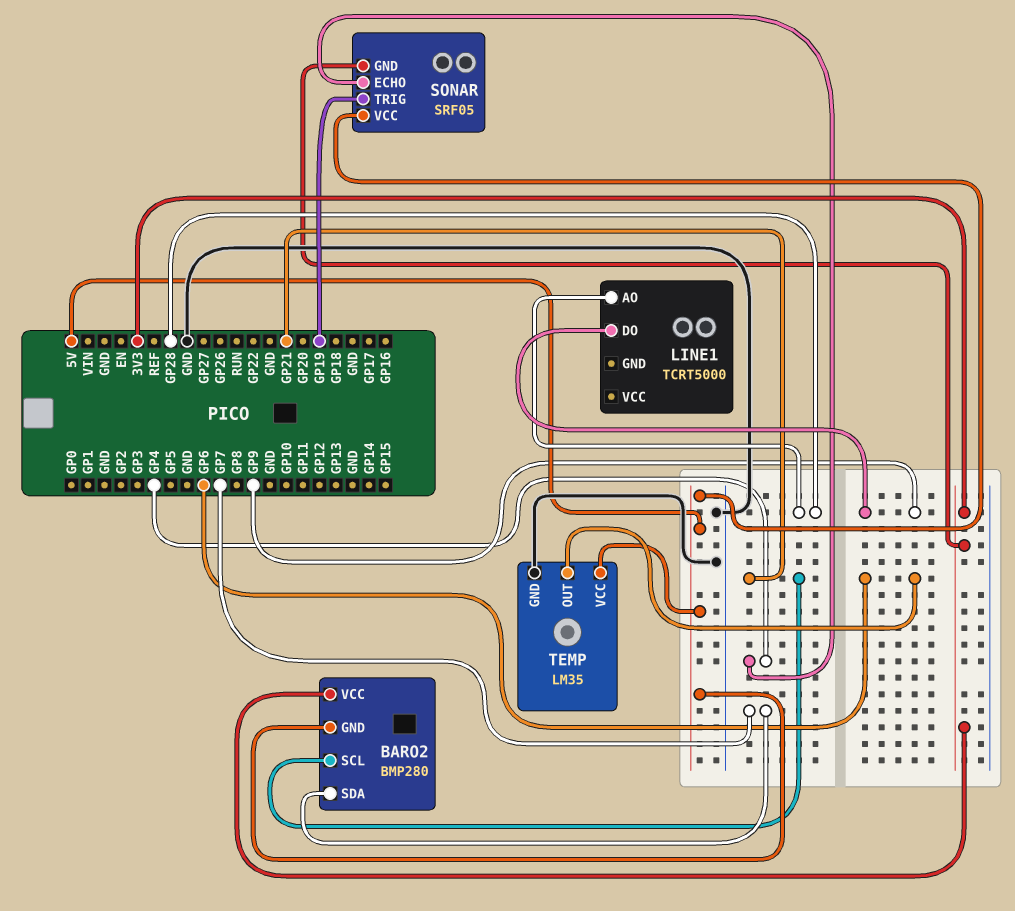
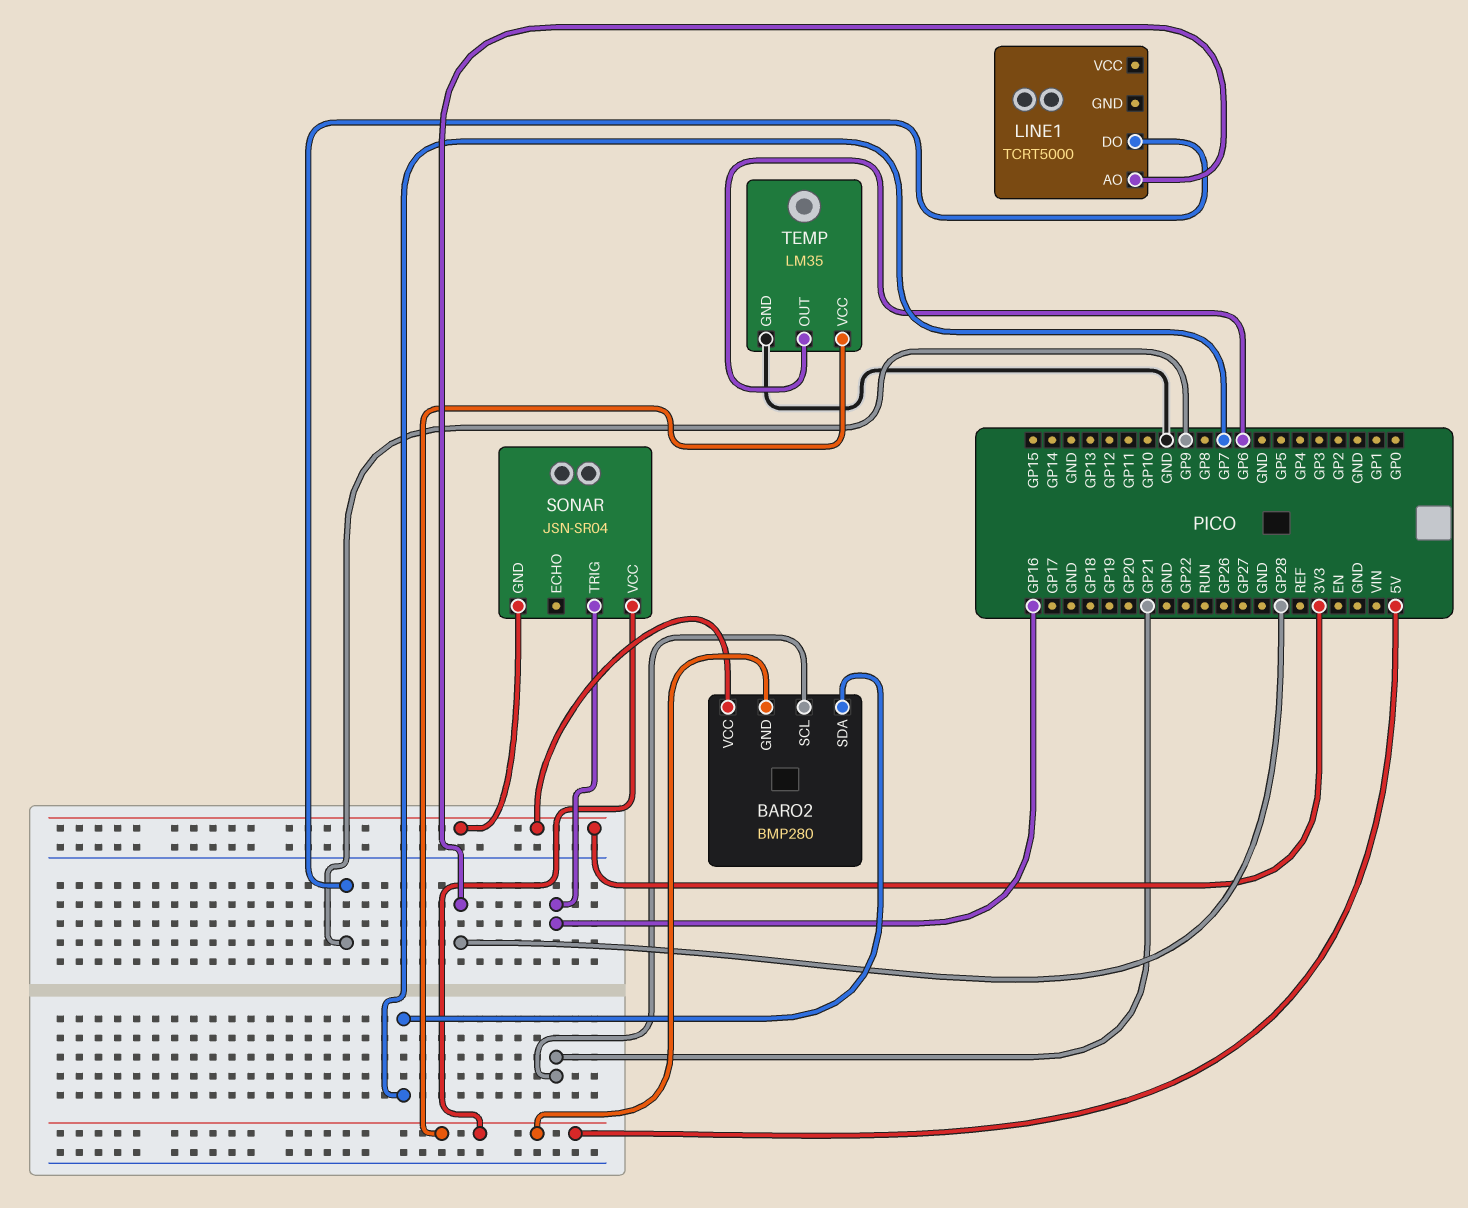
SONAR: SRF05 -> JSN-SR04
SONAR pin ECHO: GP4 -> none
SONAR pin TRIG: GP19 -> GP16

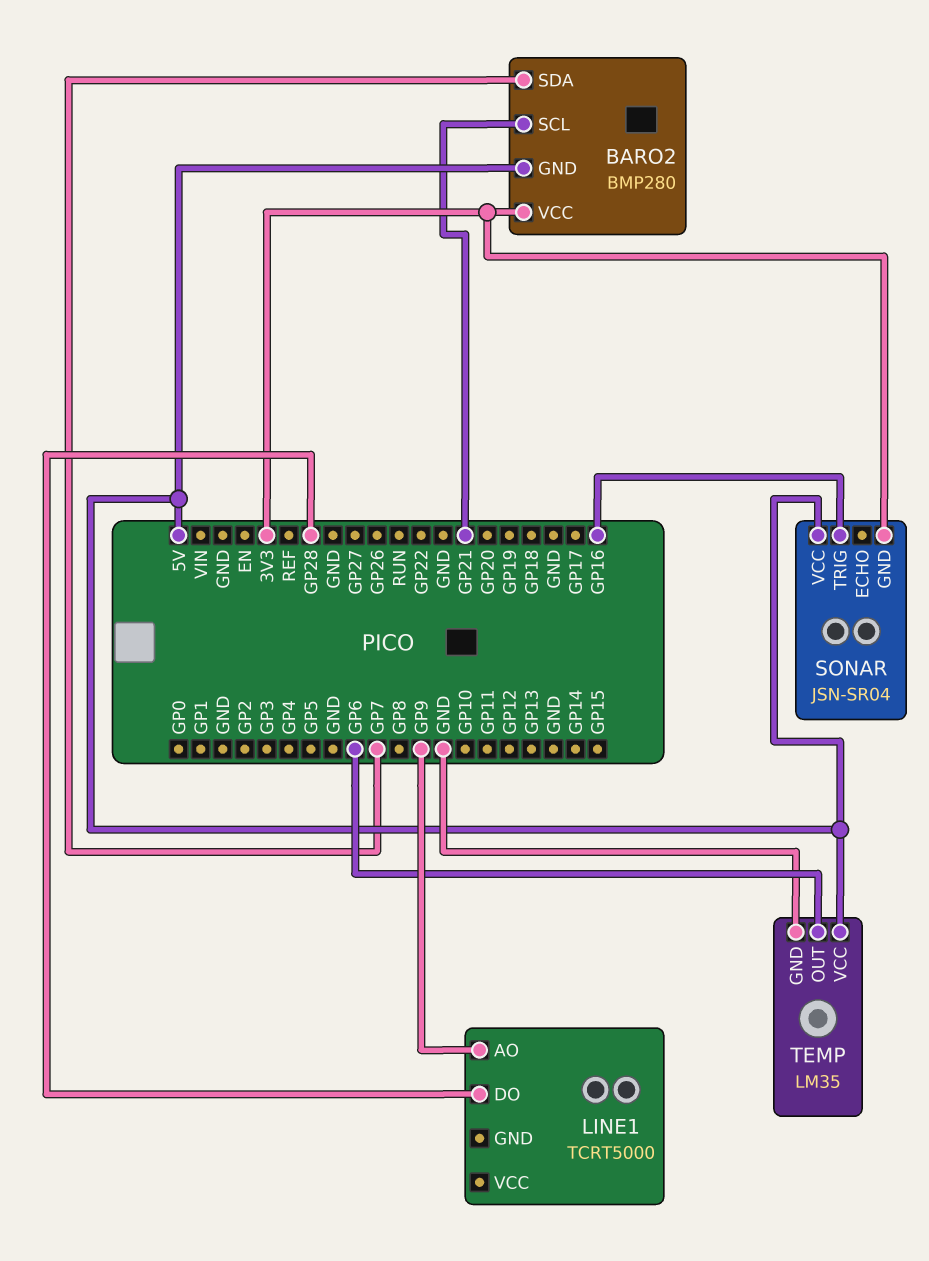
LINE1 pin AO: GP28 -> GP9
LINE1 pin DO: GP9 -> GP28

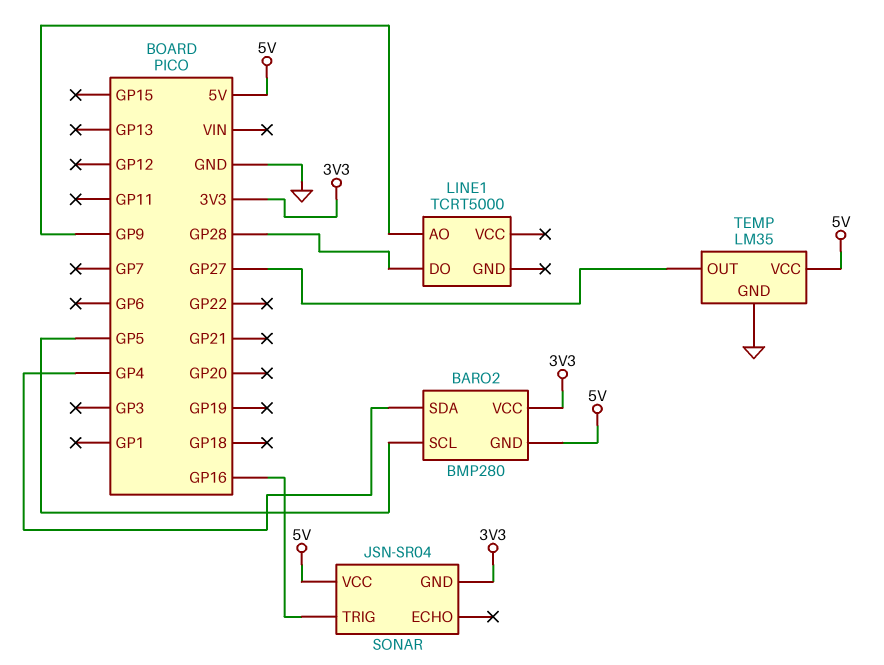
BARO2 pin SCL: GP21 -> GP5
BARO2 pin SDA: GP7 -> GP4
TEMP pin OUT: GP6 -> GP27

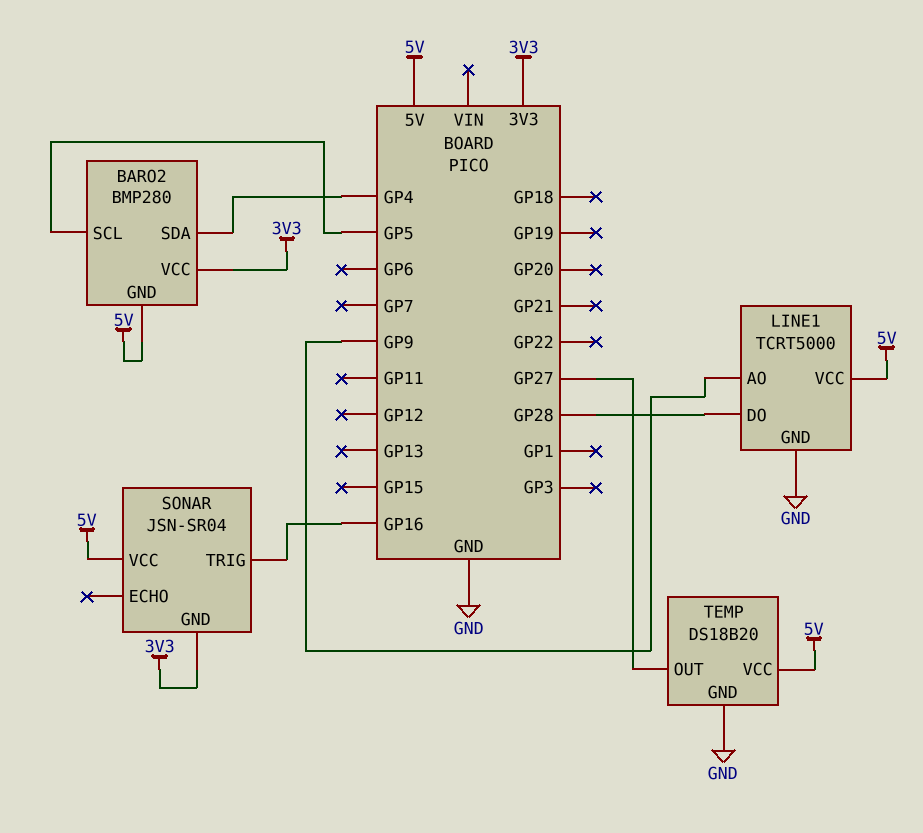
LINE1 pin GND: none -> GND
LINE1 pin VCC: none -> 5V
TEMP: LM35 -> DS18B20

